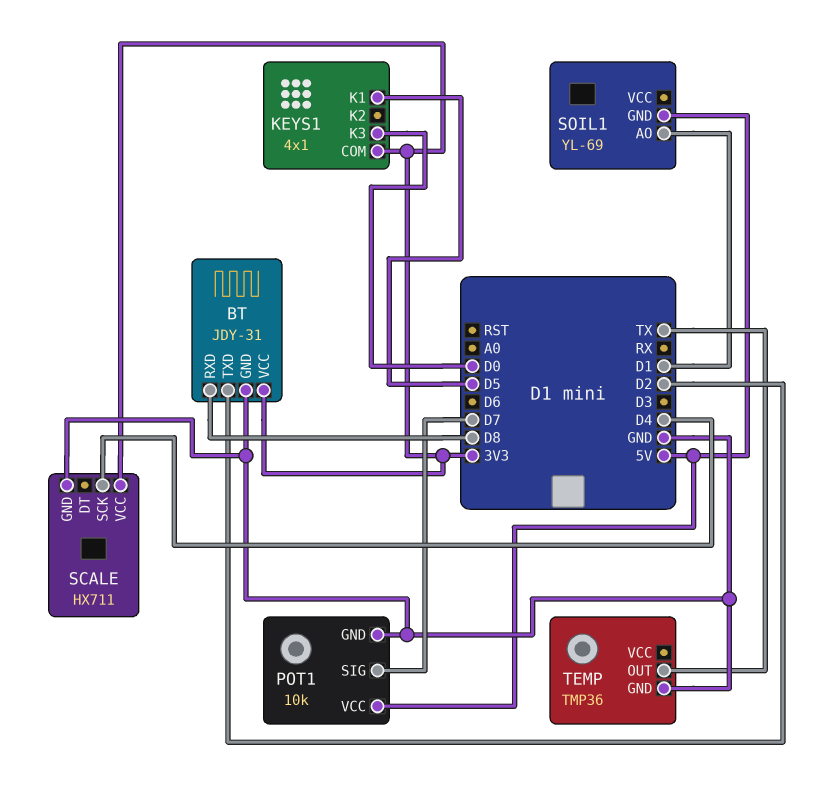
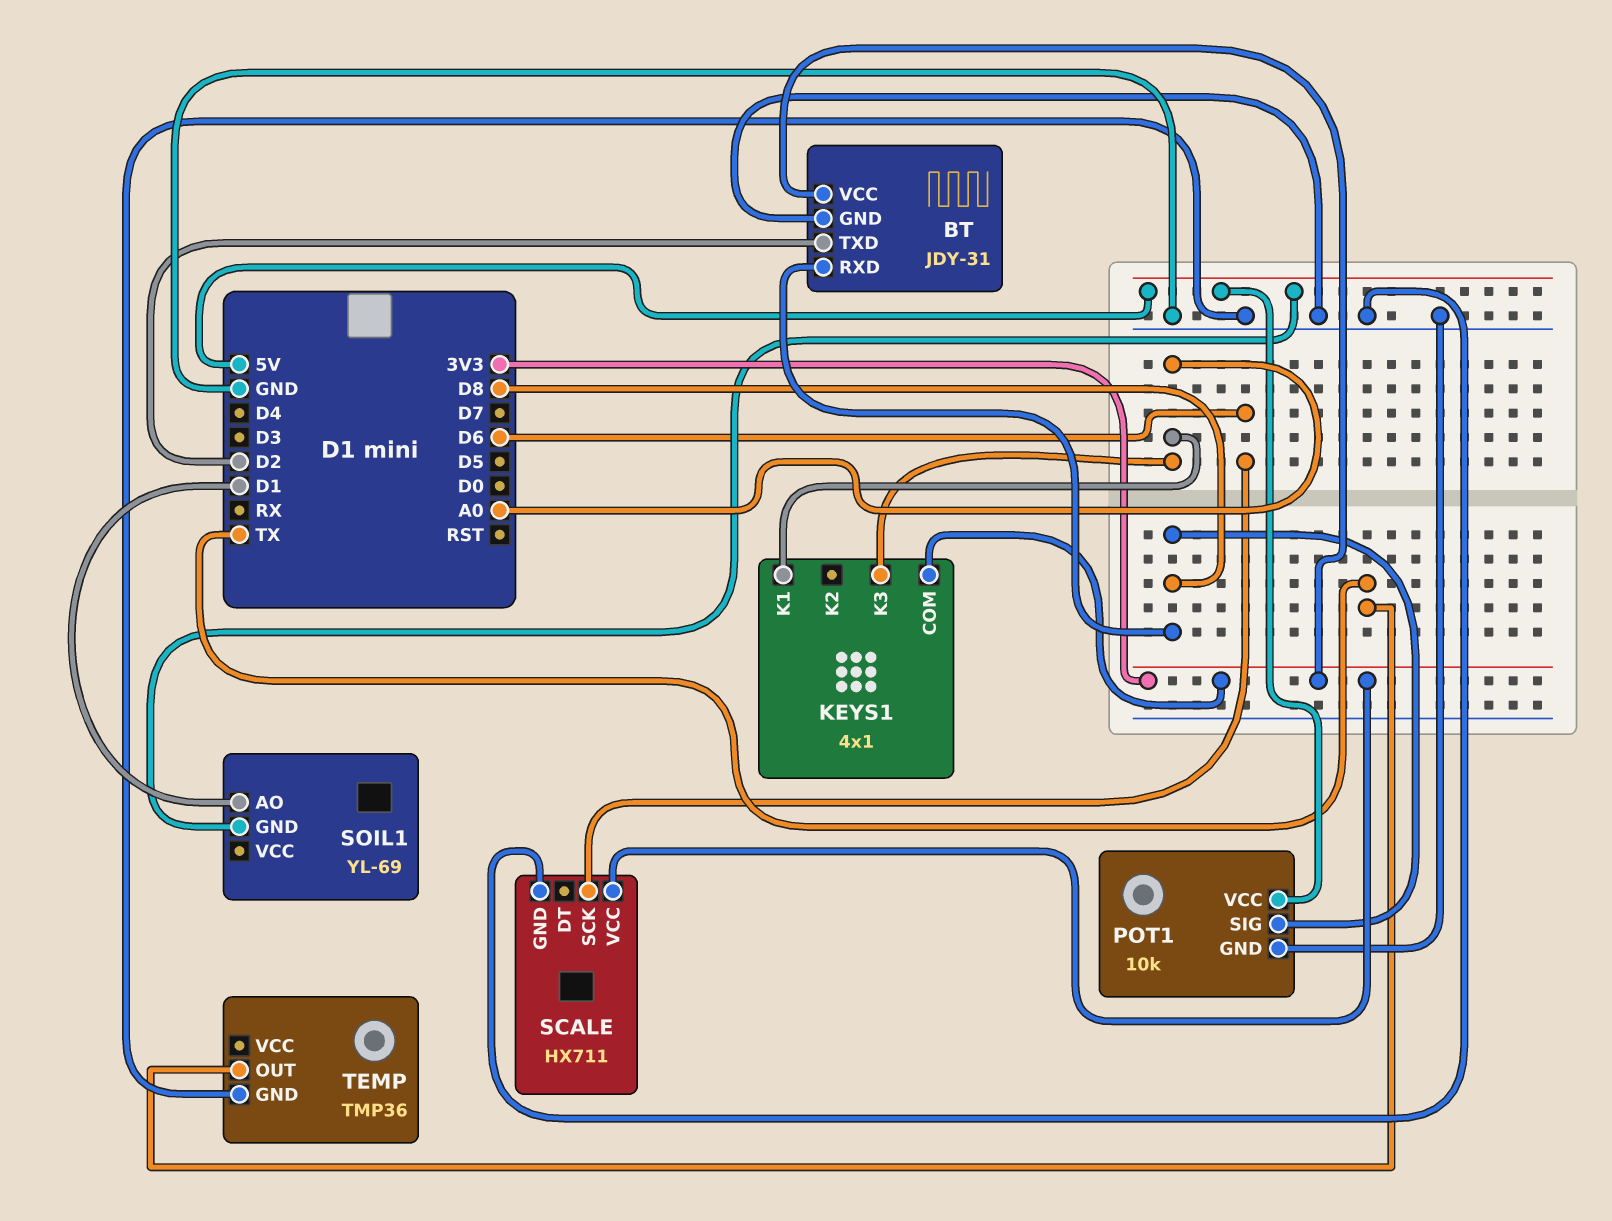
KEYS1 pin K1: D5 -> A0
KEYS1 pin K3: D0 -> A0
POT1 pin SIG: D7 -> D8
SCALE pin SCK: D4 -> D6

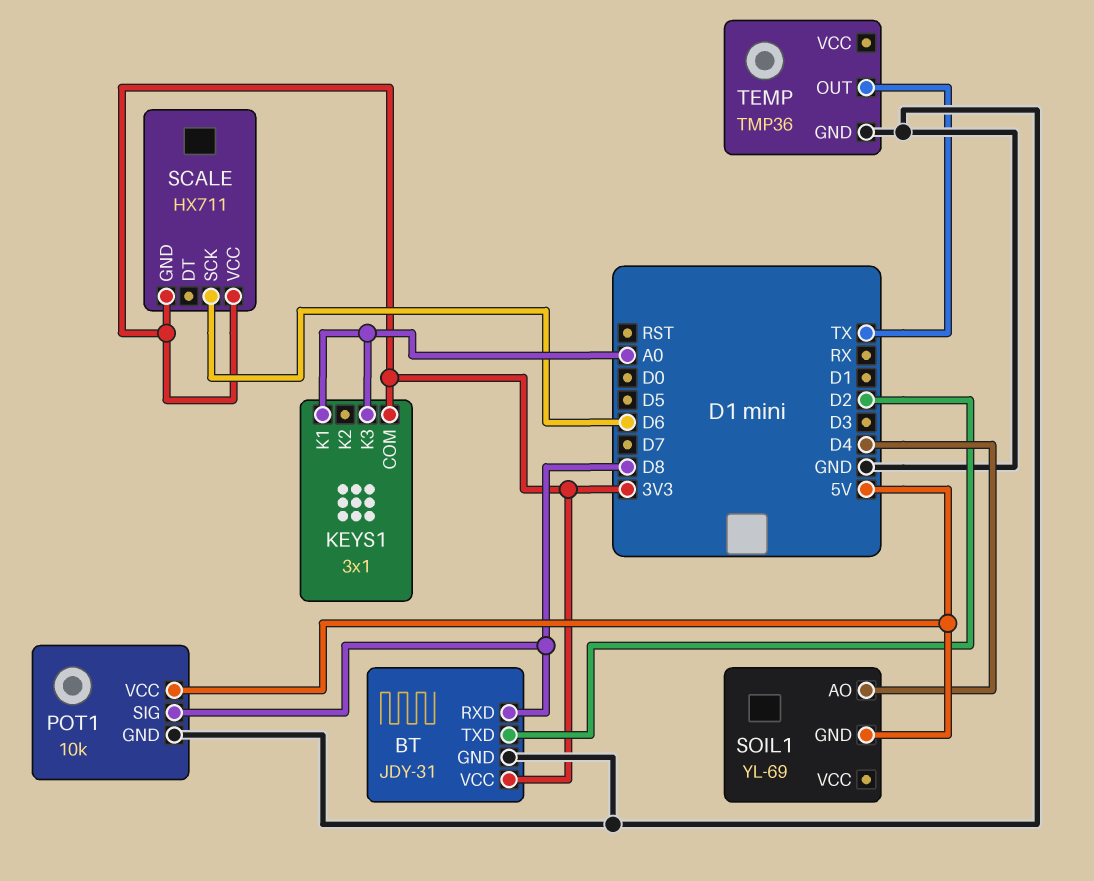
KEYS1: 4x1 -> 3x1
SCALE pin GND: GND -> 3V3
SOIL1 pin AO: D1 -> D4

